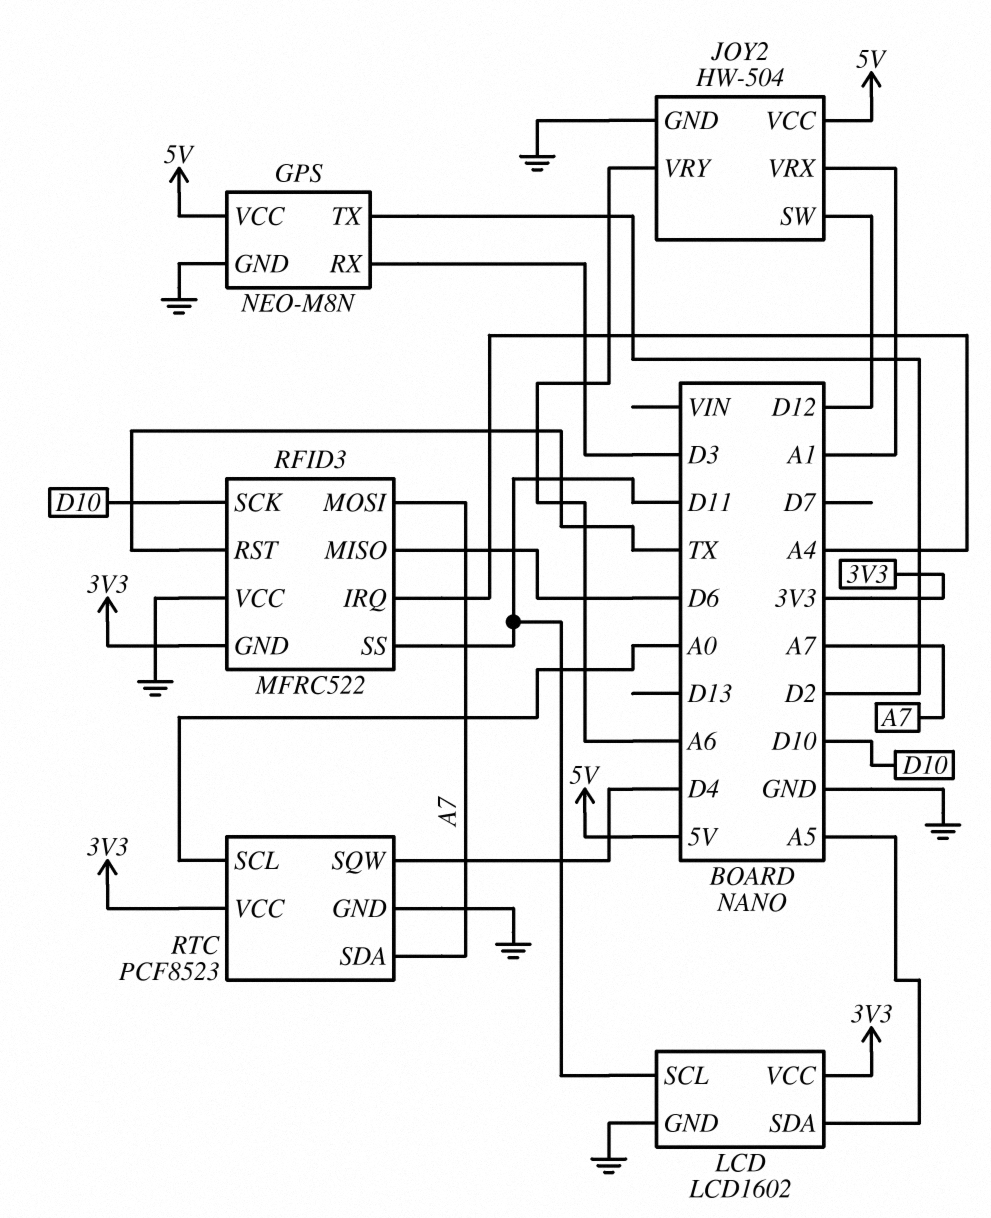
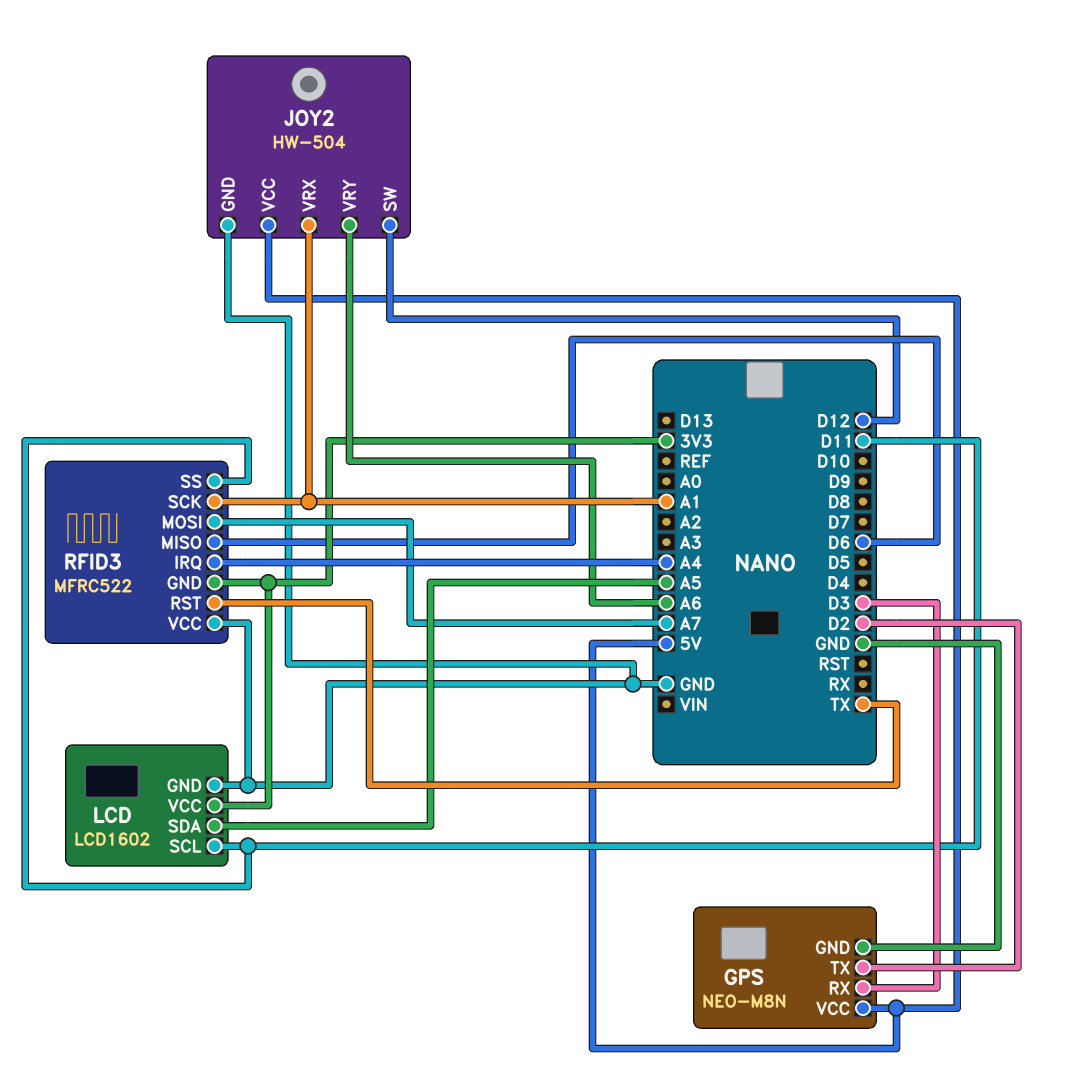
RFID3 pin SCK: D10 -> A1
RTC: PCF8523 -> none
RTC pin GND: GND -> none
RTC pin SCL: A0 -> none
RTC pin SDA: A7 -> none
RTC pin SQW: D4 -> none
RTC pin VCC: 3V3 -> none

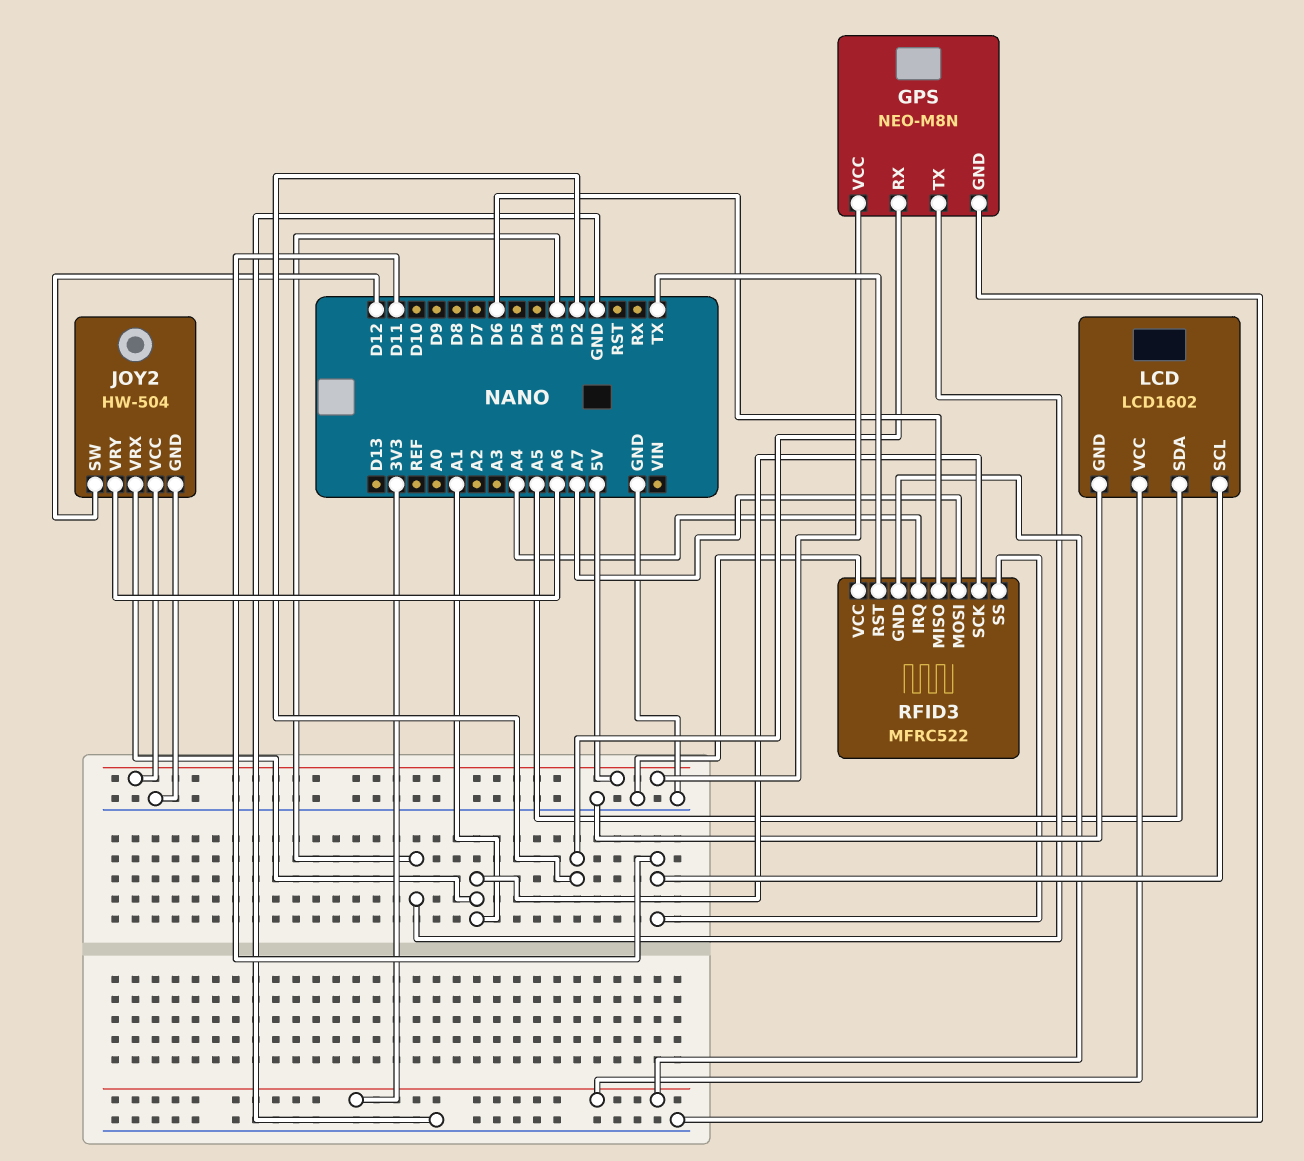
GPS pin RX: D3 -> D2
GPS pin TX: D2 -> D3

